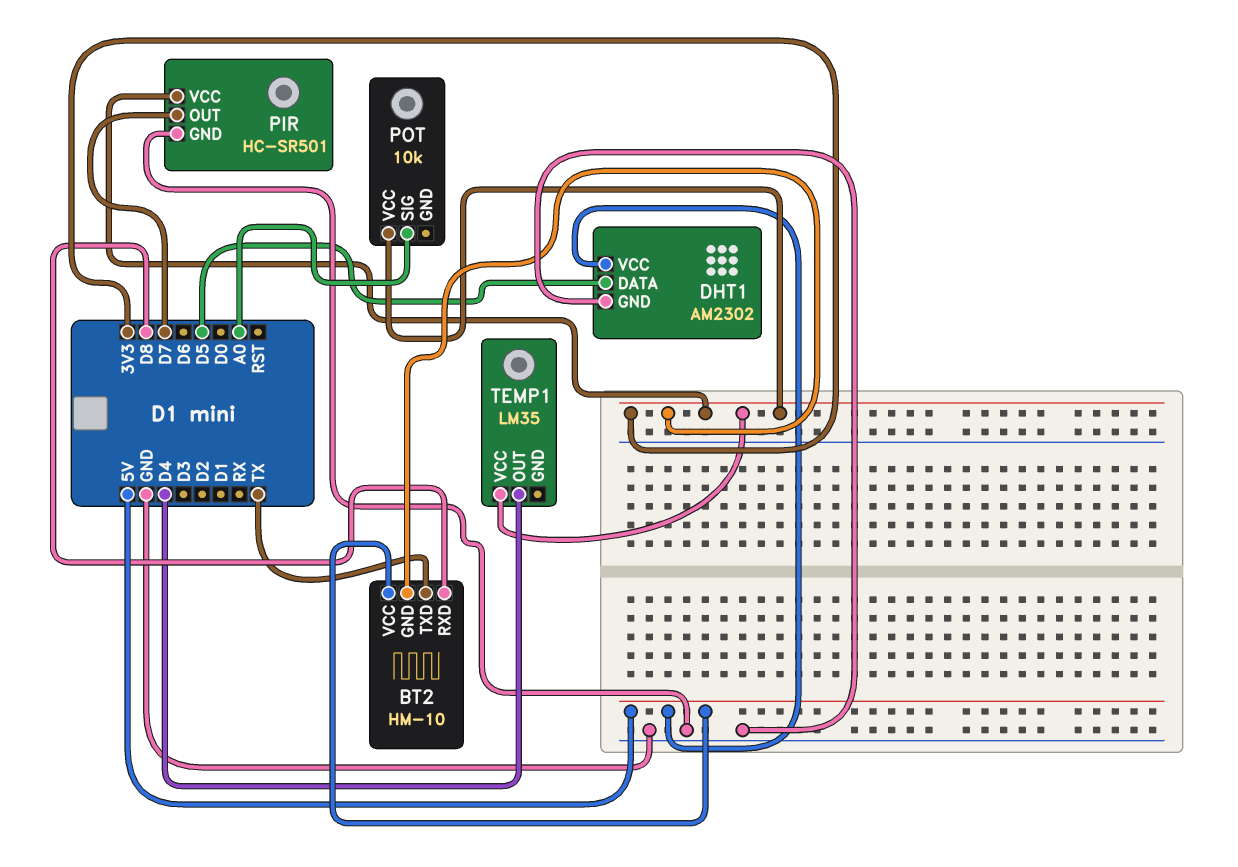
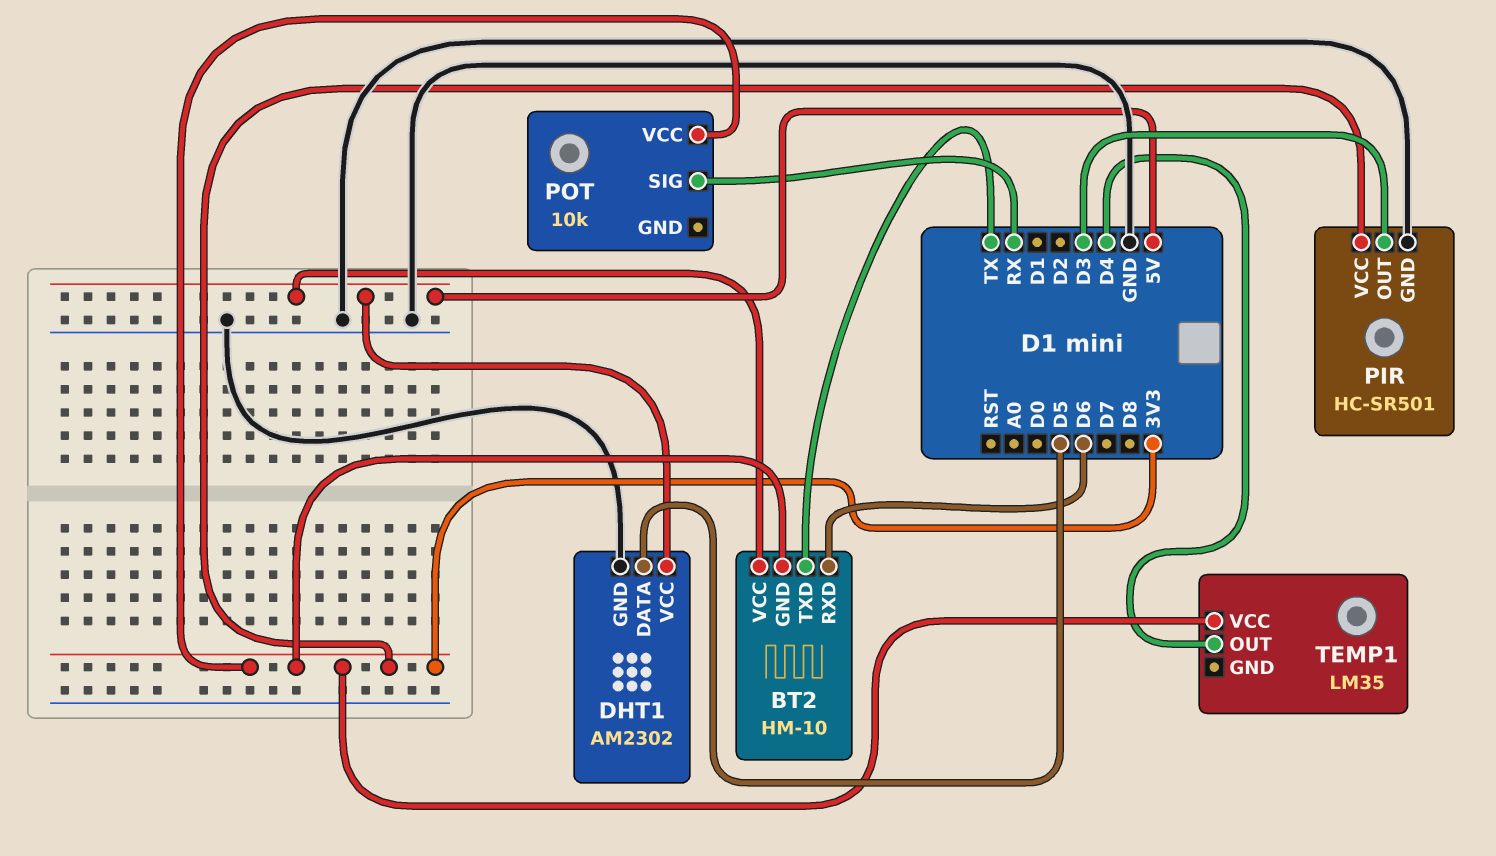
BT2 pin RXD: D8 -> D6
PIR pin OUT: D7 -> D3
POT pin SIG: A0 -> RX

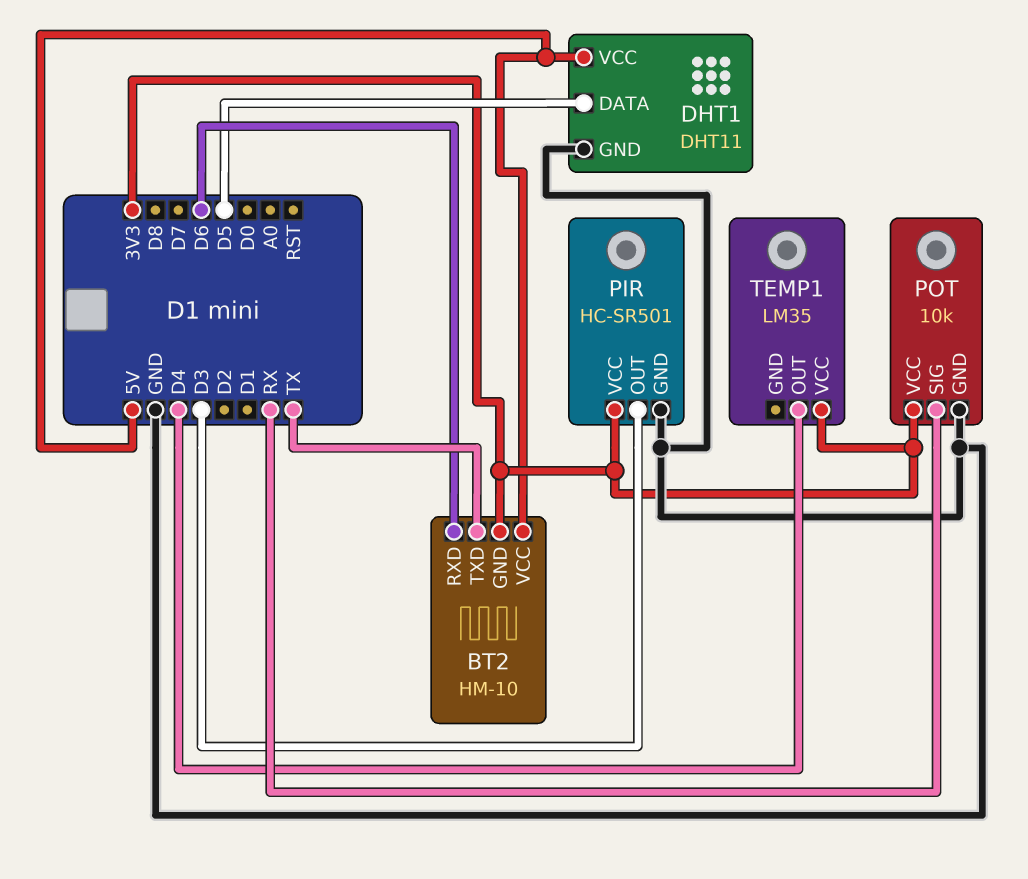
DHT1: AM2302 -> DHT11
POT pin GND: none -> GND

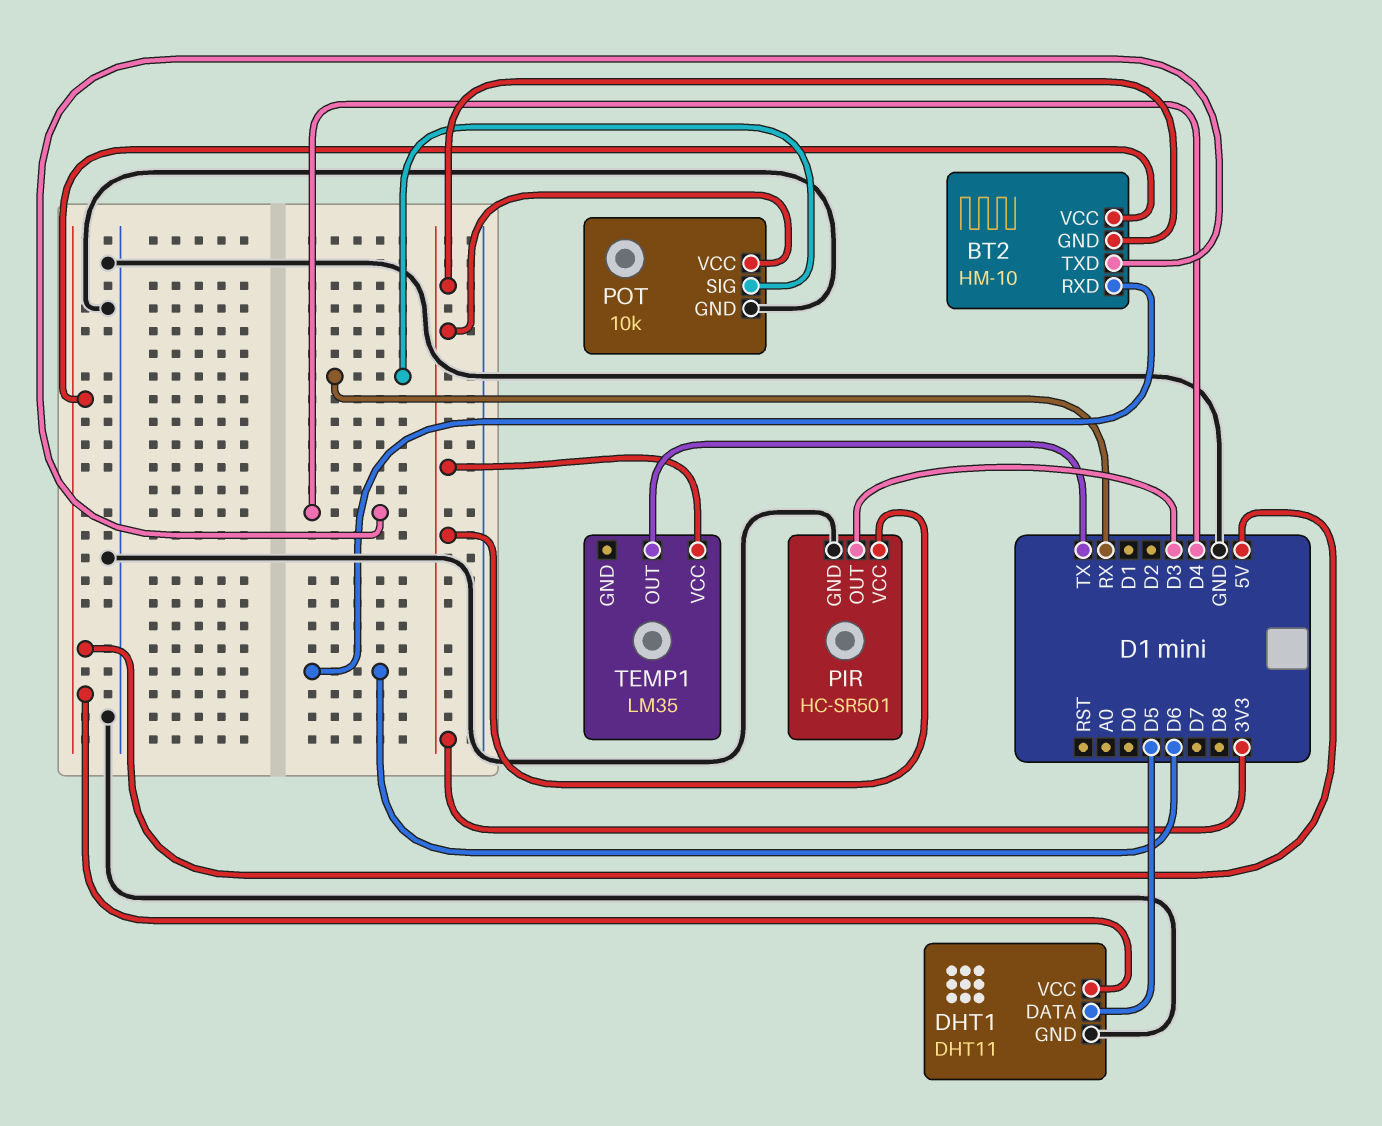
BT2 pin TXD: TX -> D4
TEMP1 pin OUT: D4 -> TX

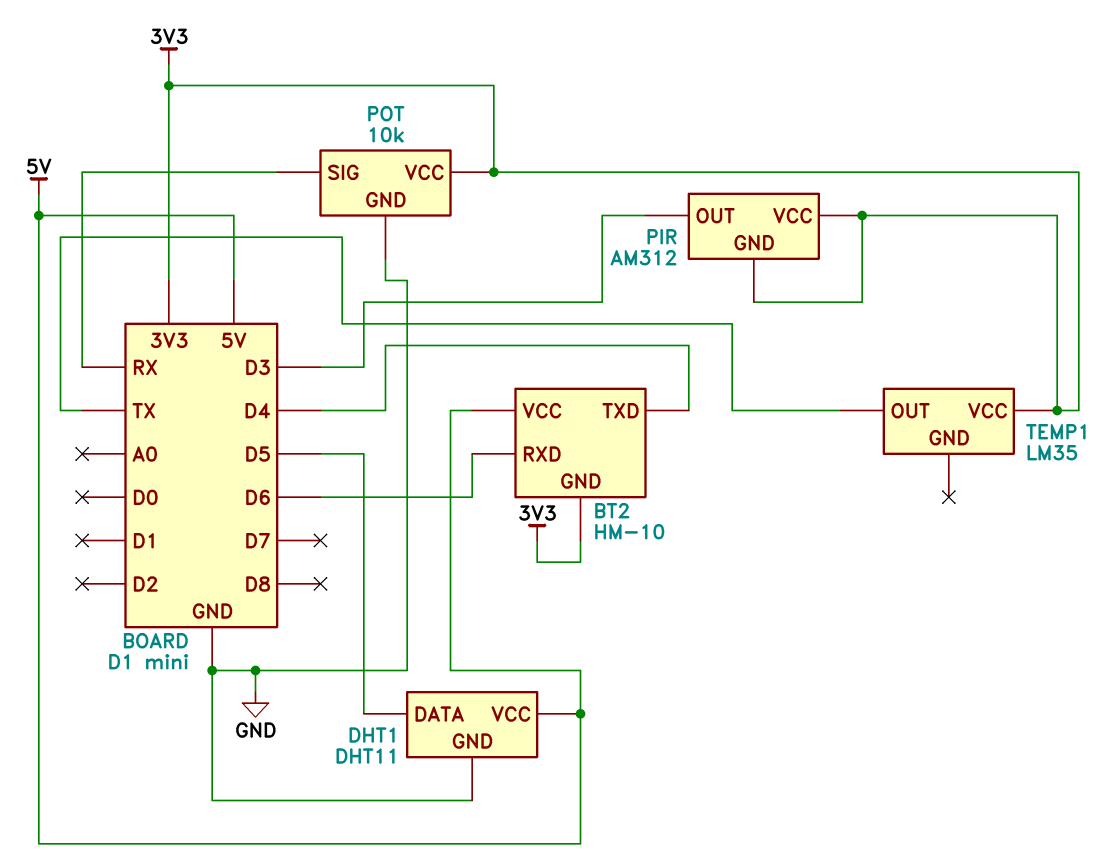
PIR: HC-SR501 -> AM312
PIR pin GND: GND -> 3V3

